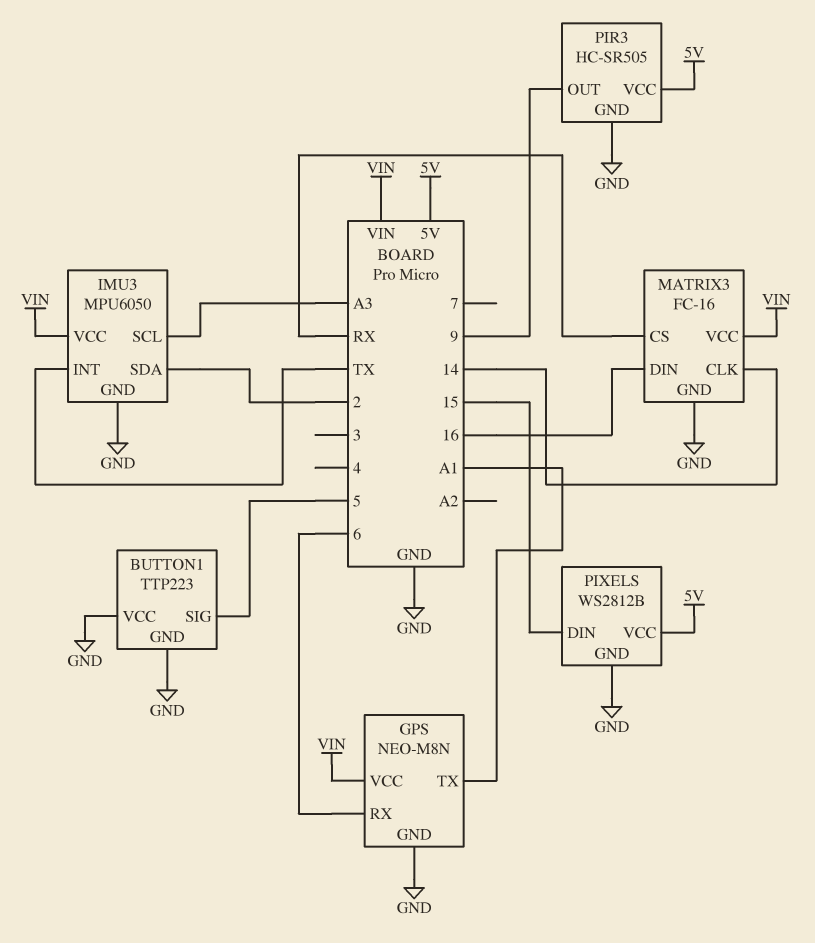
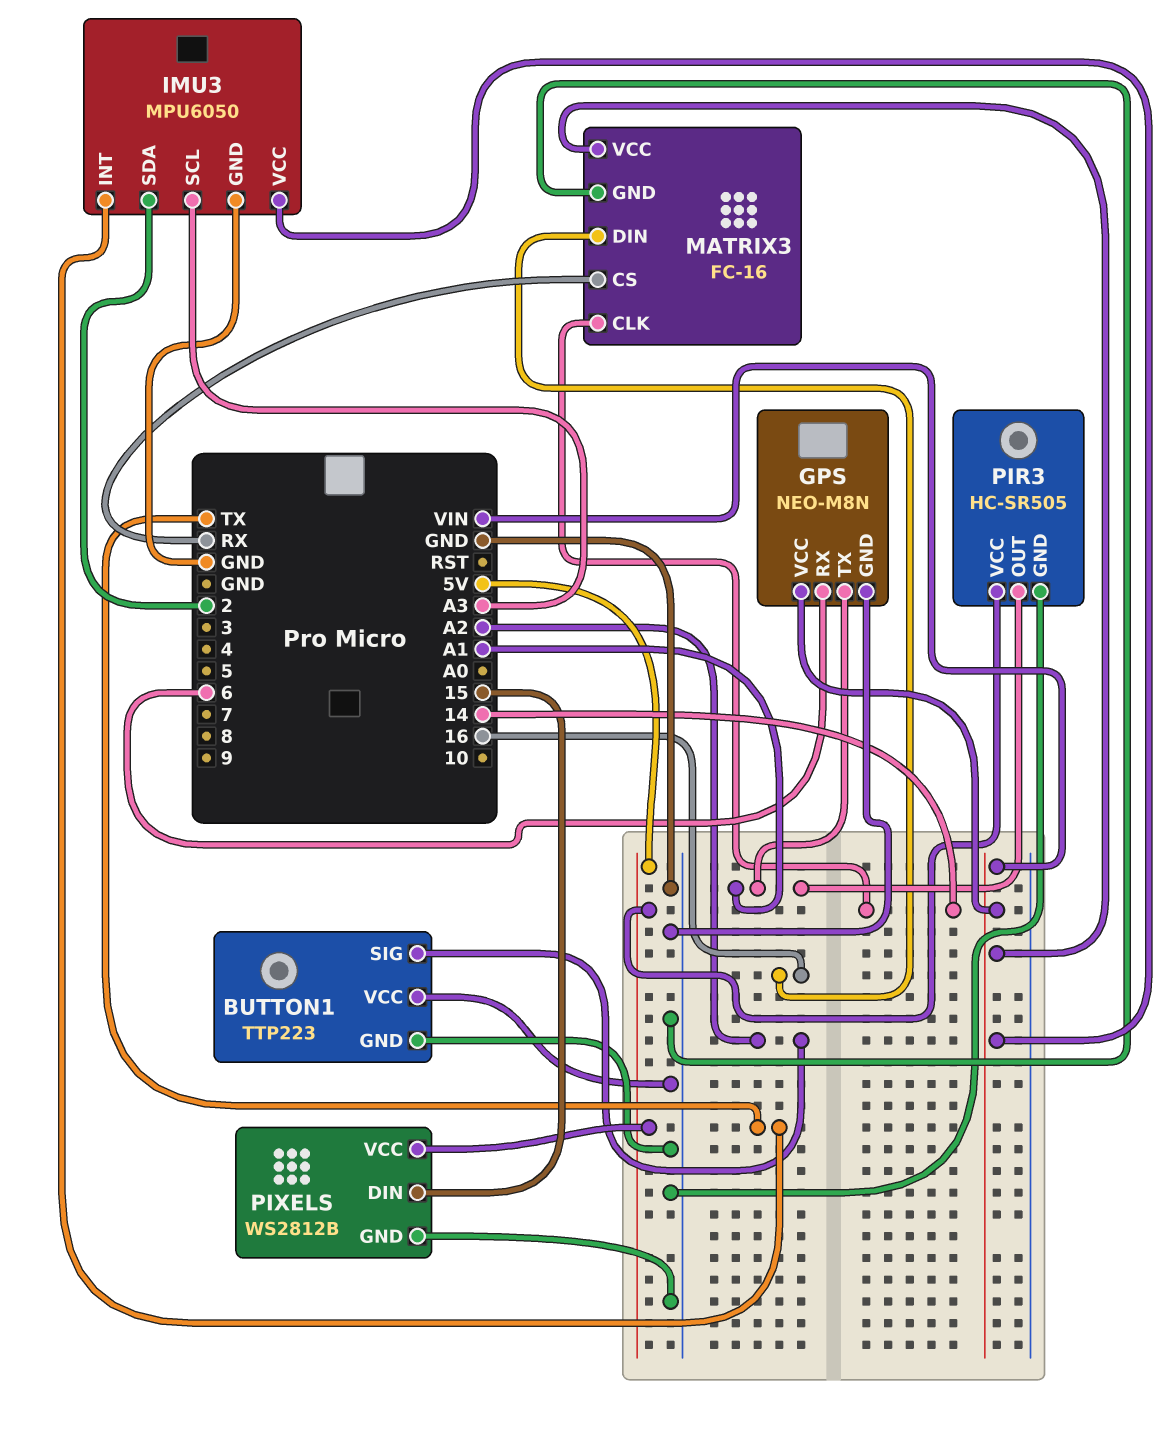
BUTTON1 pin SIG: 5 -> A2
PIR3 pin OUT: 9 -> A1

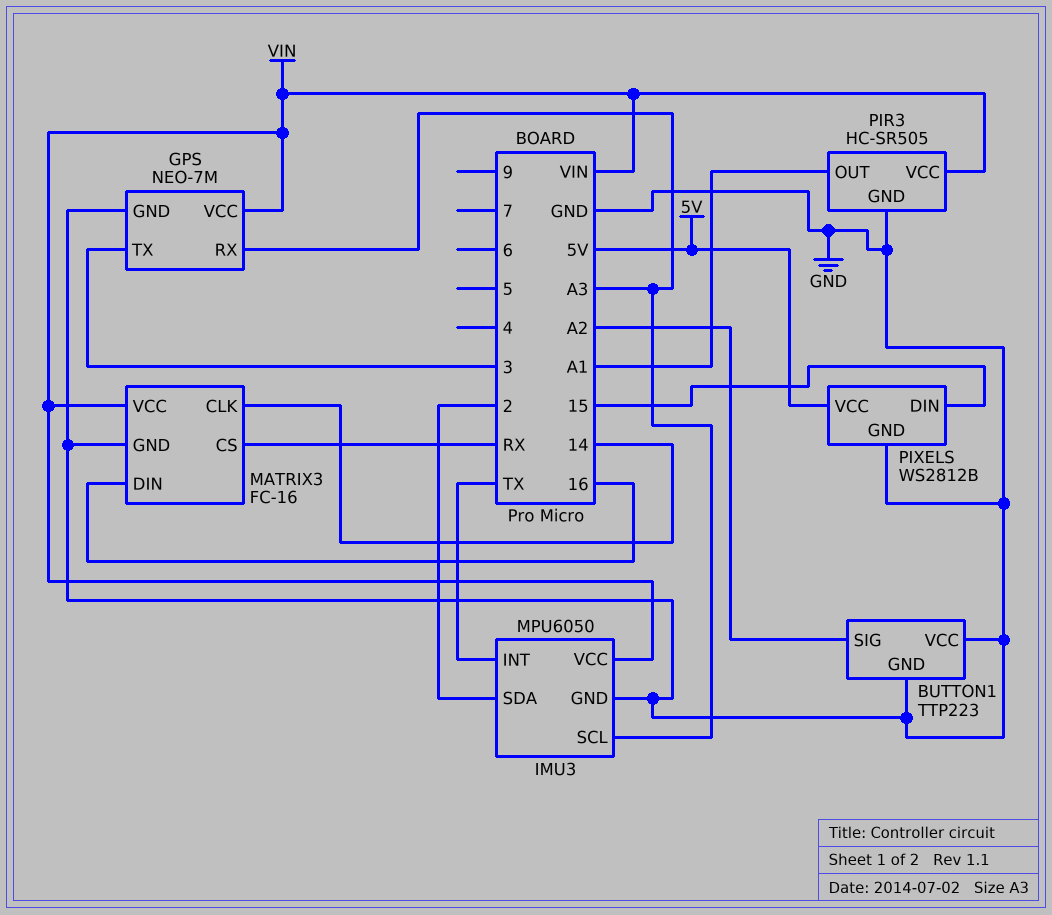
GPS: NEO-M8N -> NEO-7M
GPS pin RX: 6 -> A3
GPS pin TX: A1 -> 3
PIR3 pin VCC: 5V -> VIN

